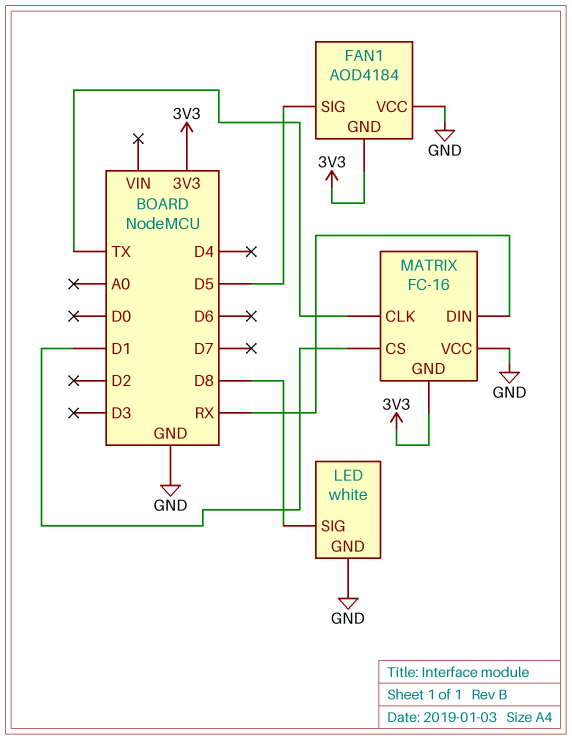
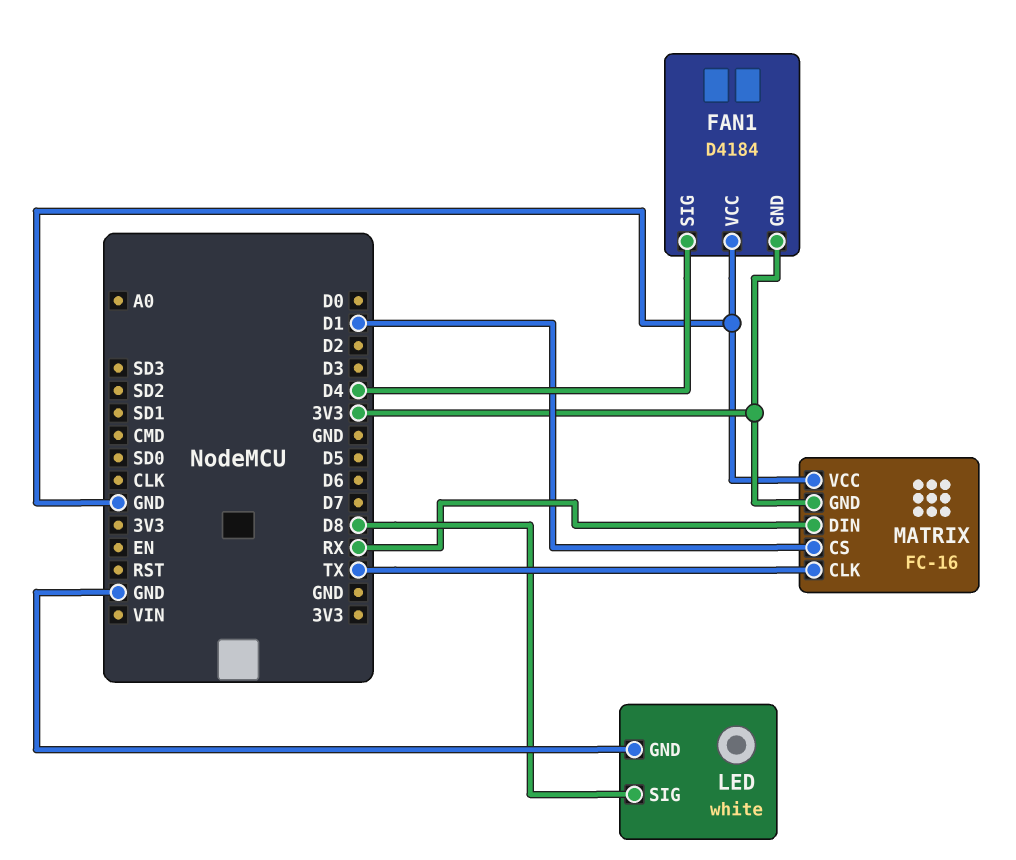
FAN1: AOD4184 -> D4184
FAN1 pin SIG: D5 -> D4

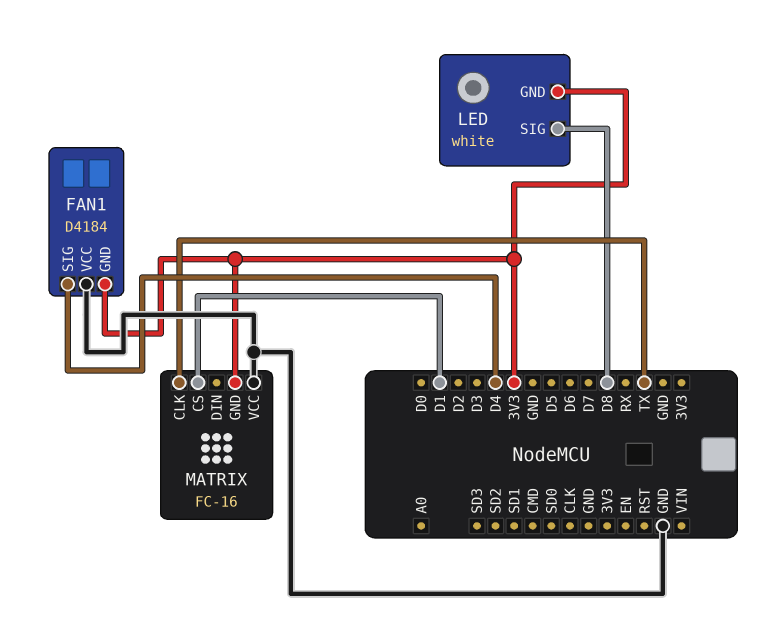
LED pin GND: GND -> 3V3
MATRIX pin DIN: RX -> none

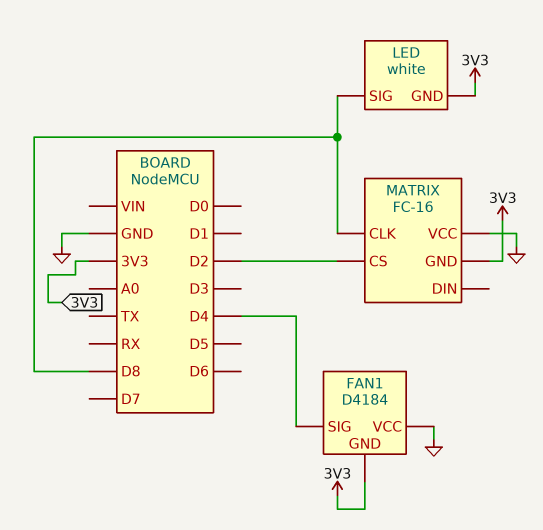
MATRIX pin CLK: TX -> D8
MATRIX pin CS: D1 -> D2

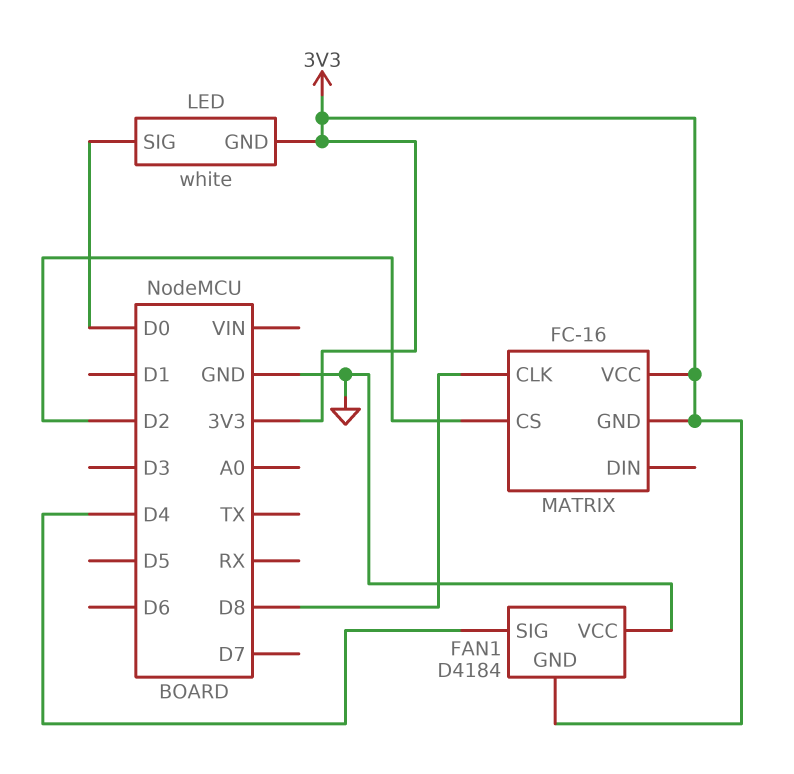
LED pin SIG: D8 -> D0
MATRIX pin VCC: GND -> 3V3

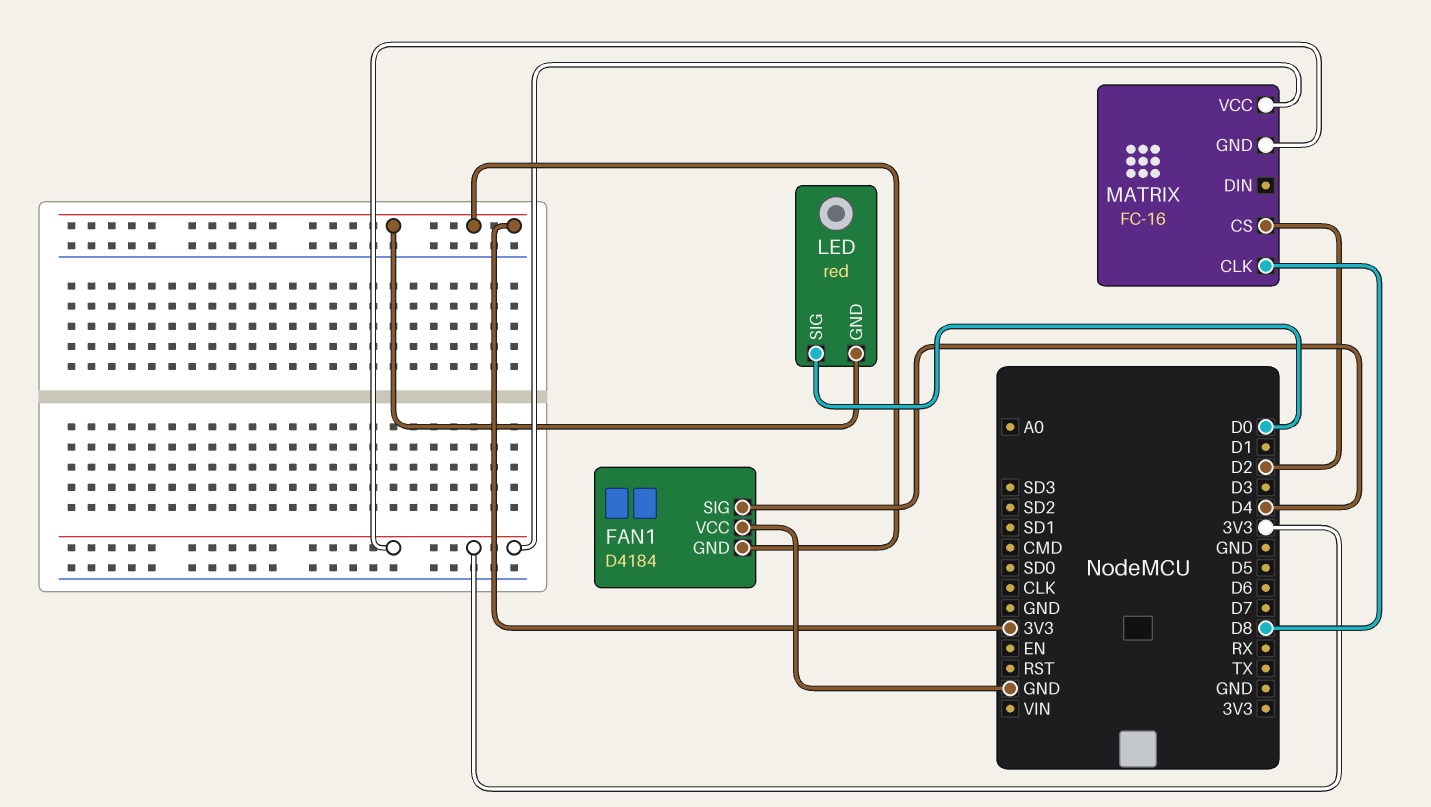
LED: white -> red

